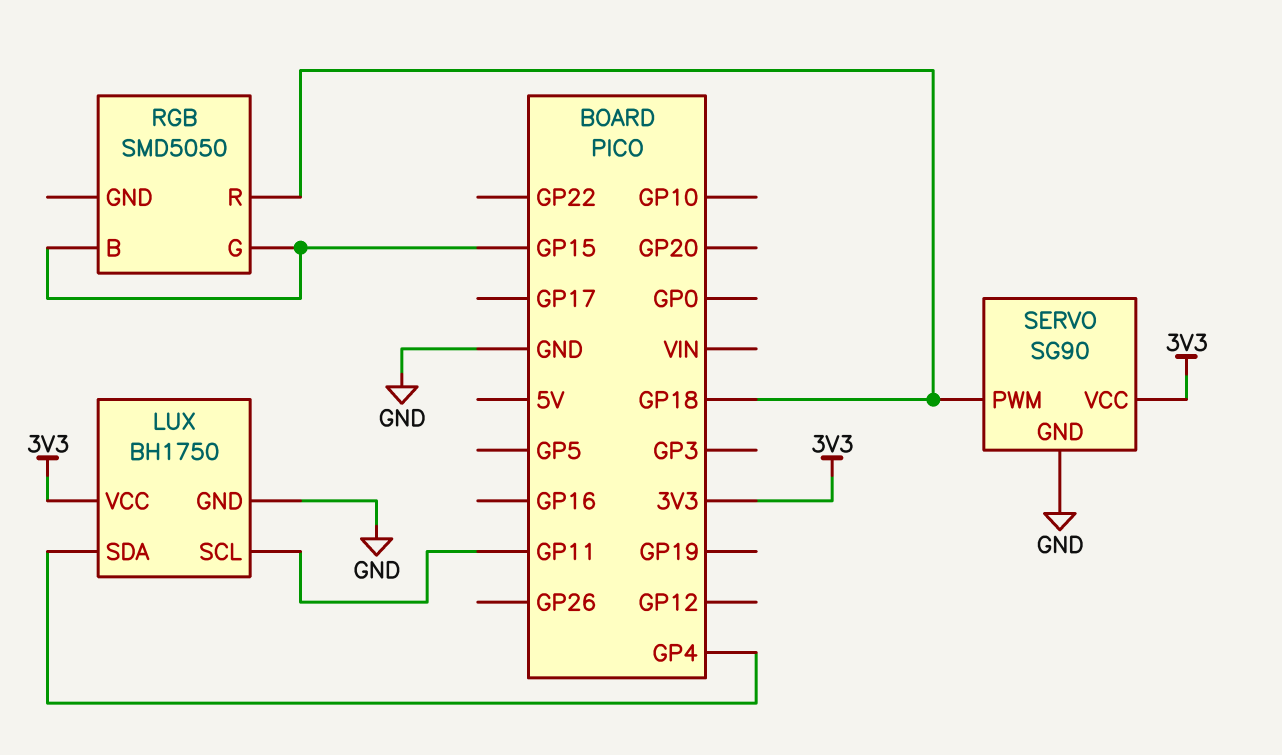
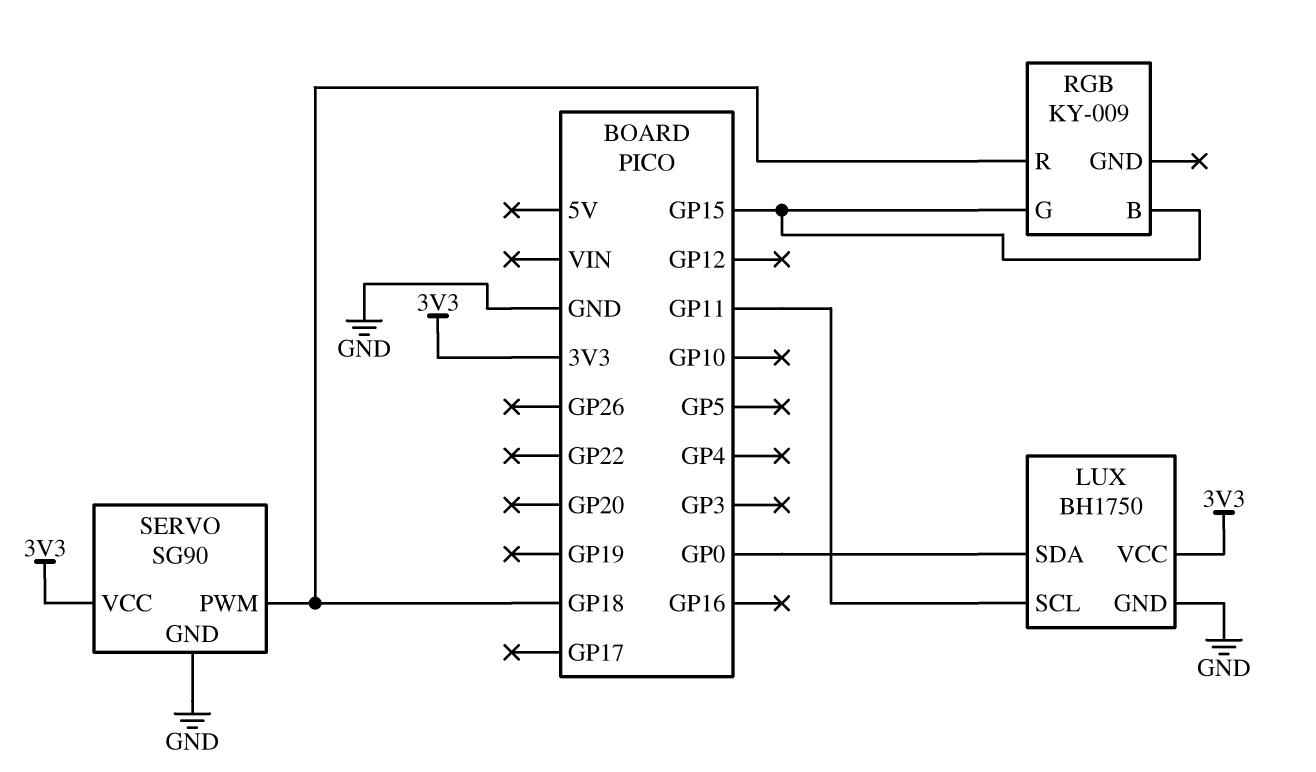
LUX pin SDA: GP4 -> GP0
RGB: SMD5050 -> KY-009

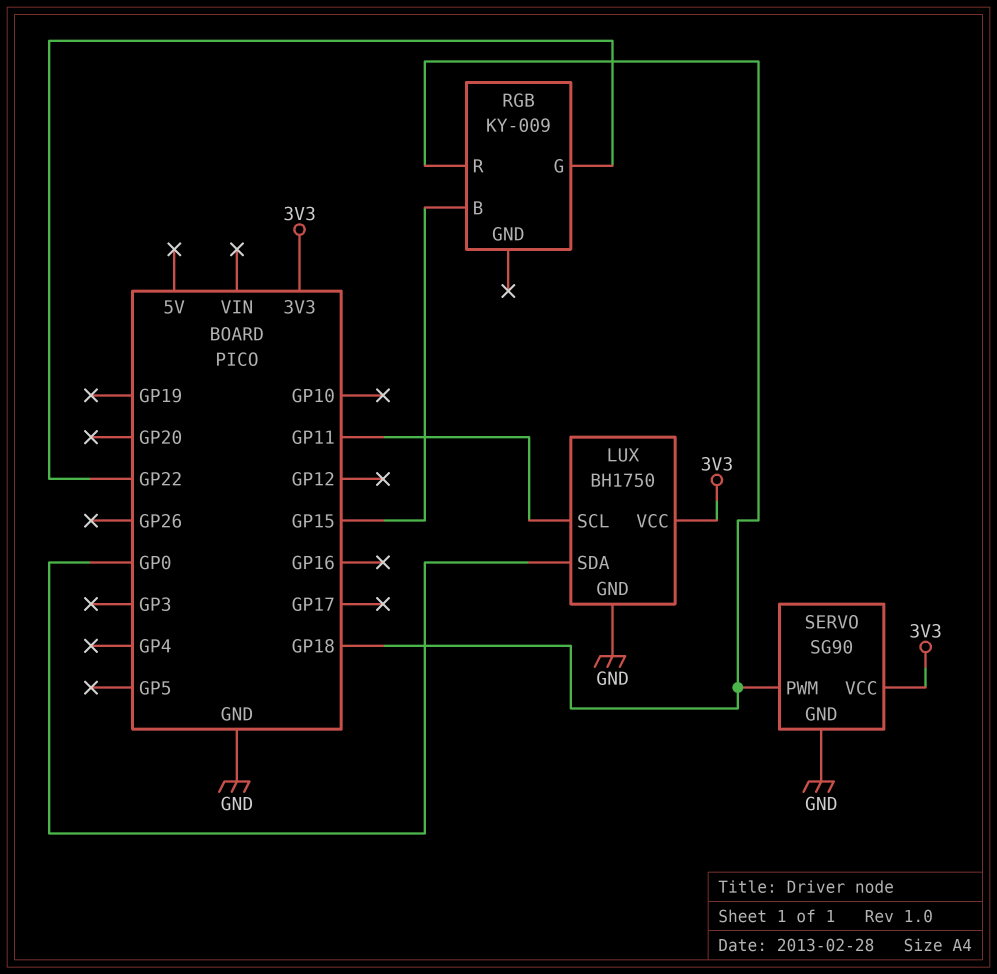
RGB pin G: GP15 -> GP22

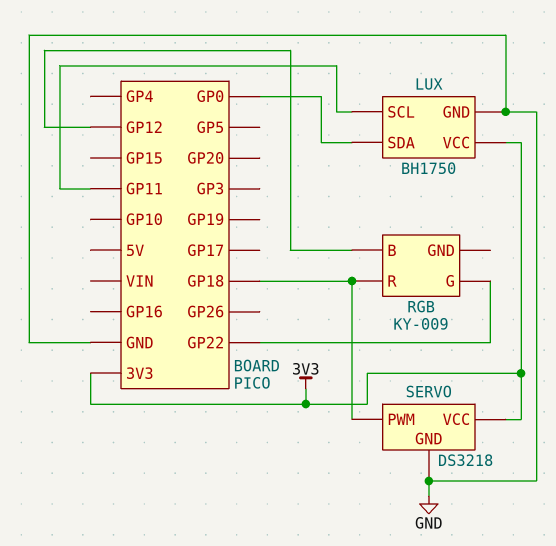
RGB pin B: GP15 -> GP12
SERVO: SG90 -> DS3218

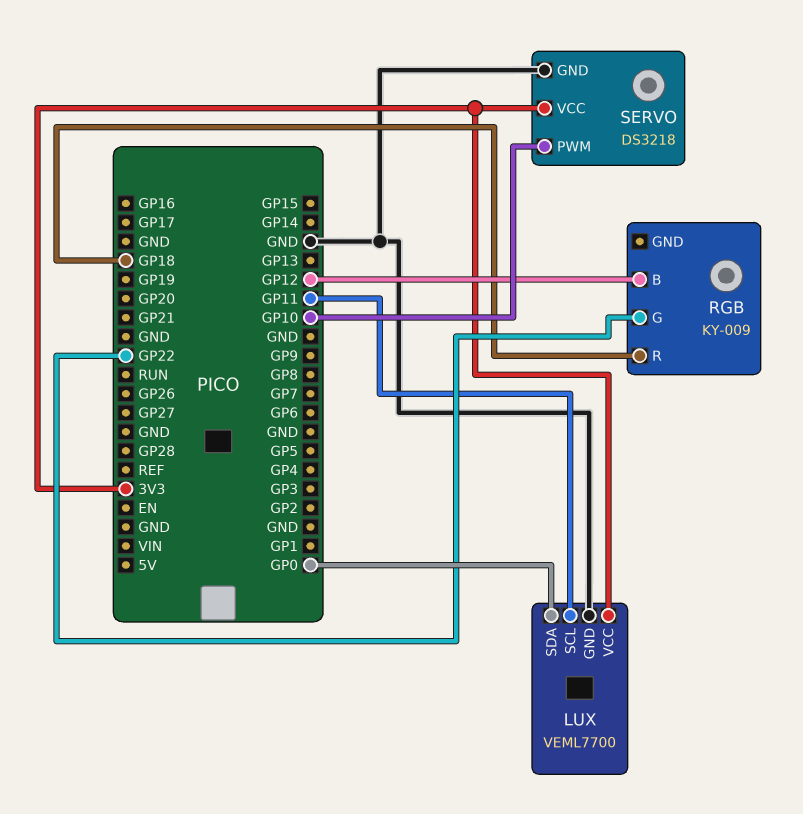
LUX: BH1750 -> VEML7700
SERVO pin PWM: GP18 -> GP10

